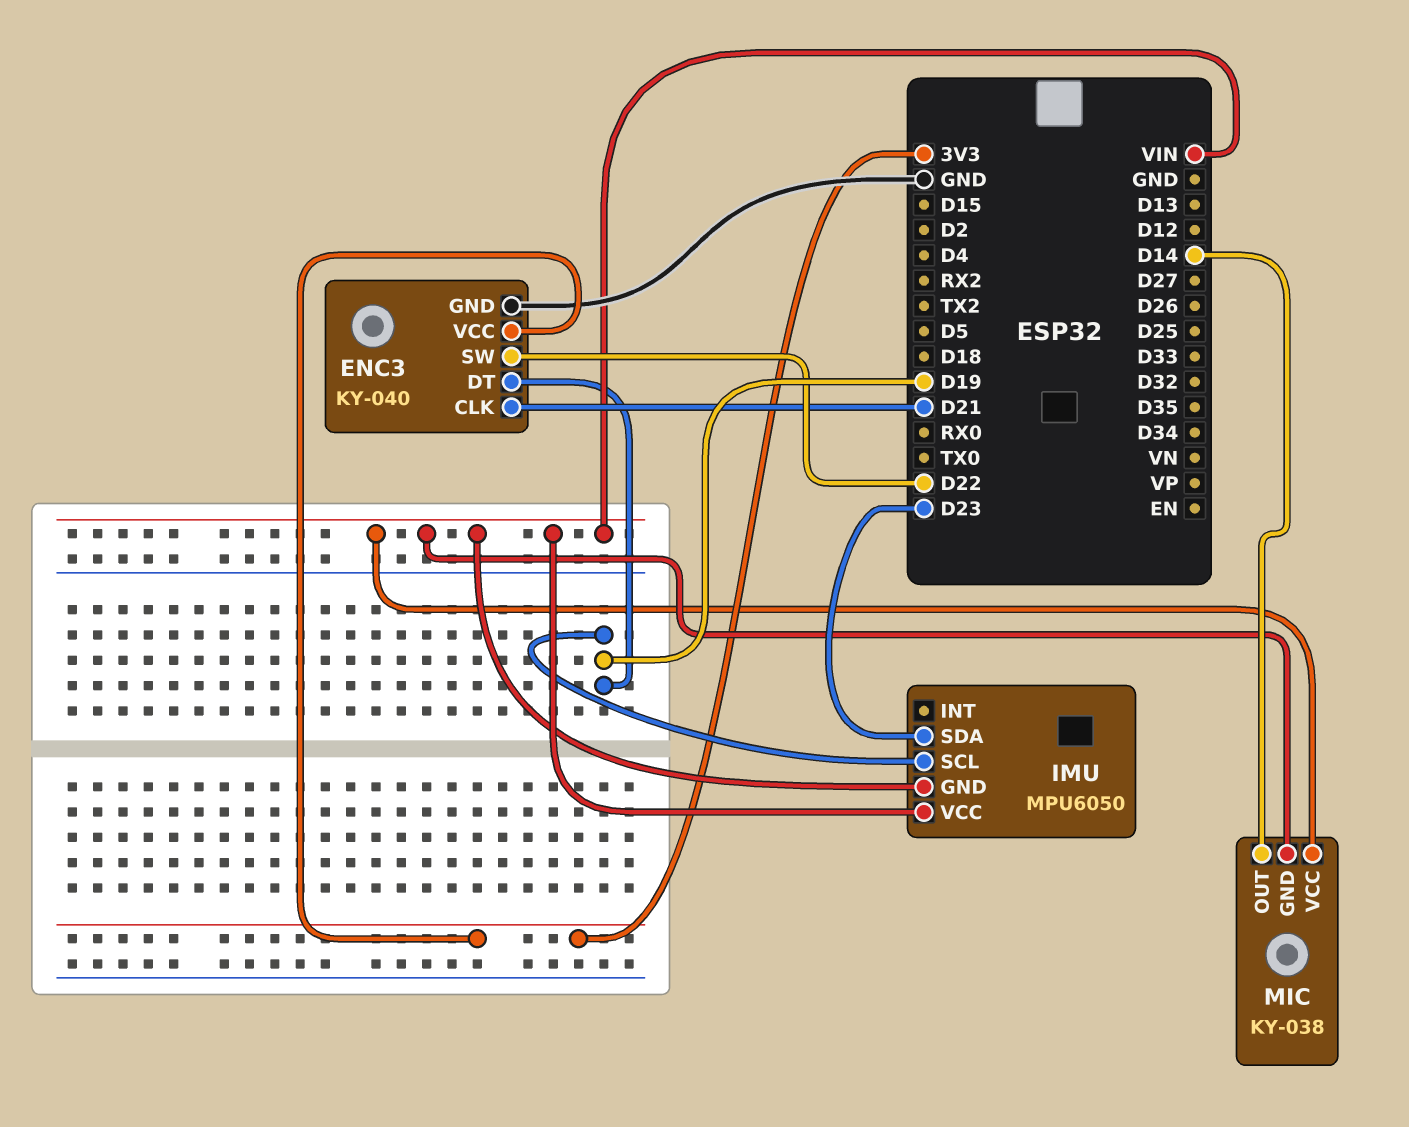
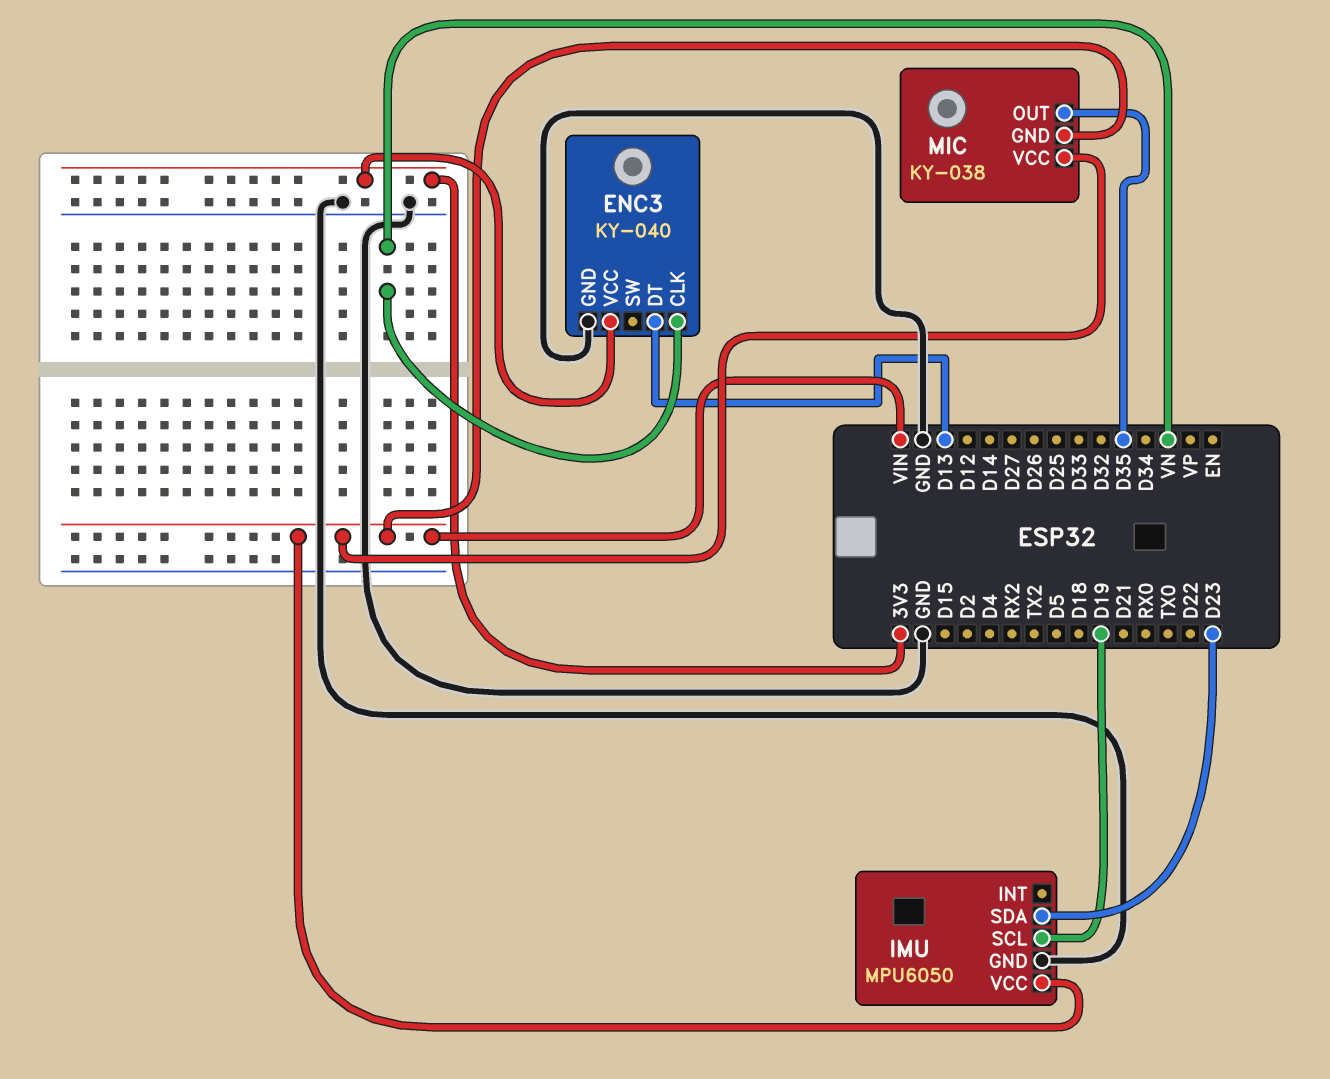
ENC3 pin CLK: D21 -> VN
ENC3 pin DT: D19 -> D13
ENC3 pin SW: D22 -> none
IMU pin GND: VIN -> GND
MIC pin OUT: D14 -> D35

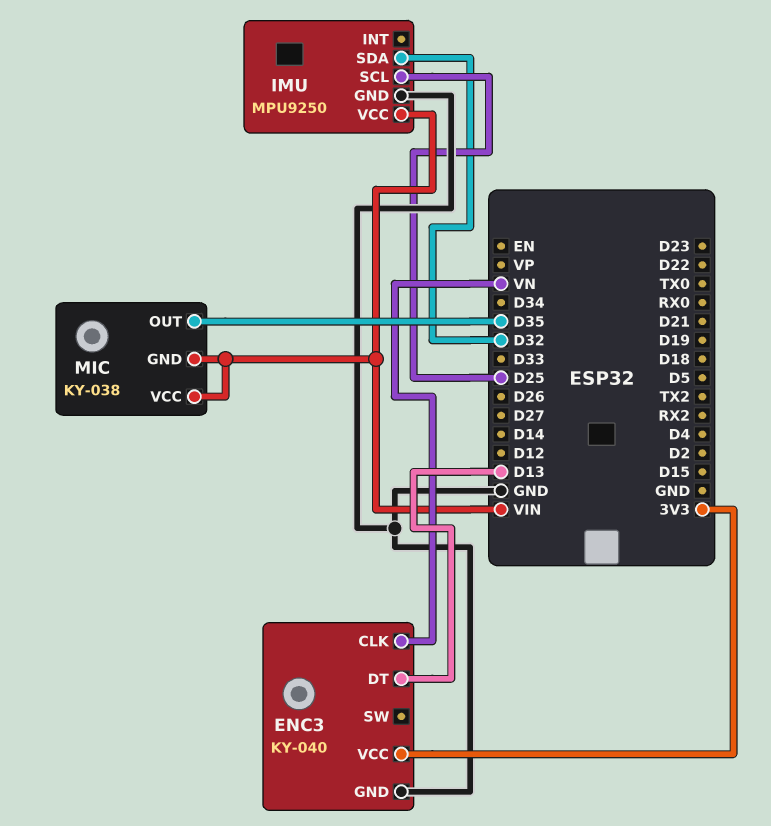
IMU: MPU6050 -> MPU9250
IMU pin SCL: D19 -> D25
IMU pin SDA: D23 -> D32

